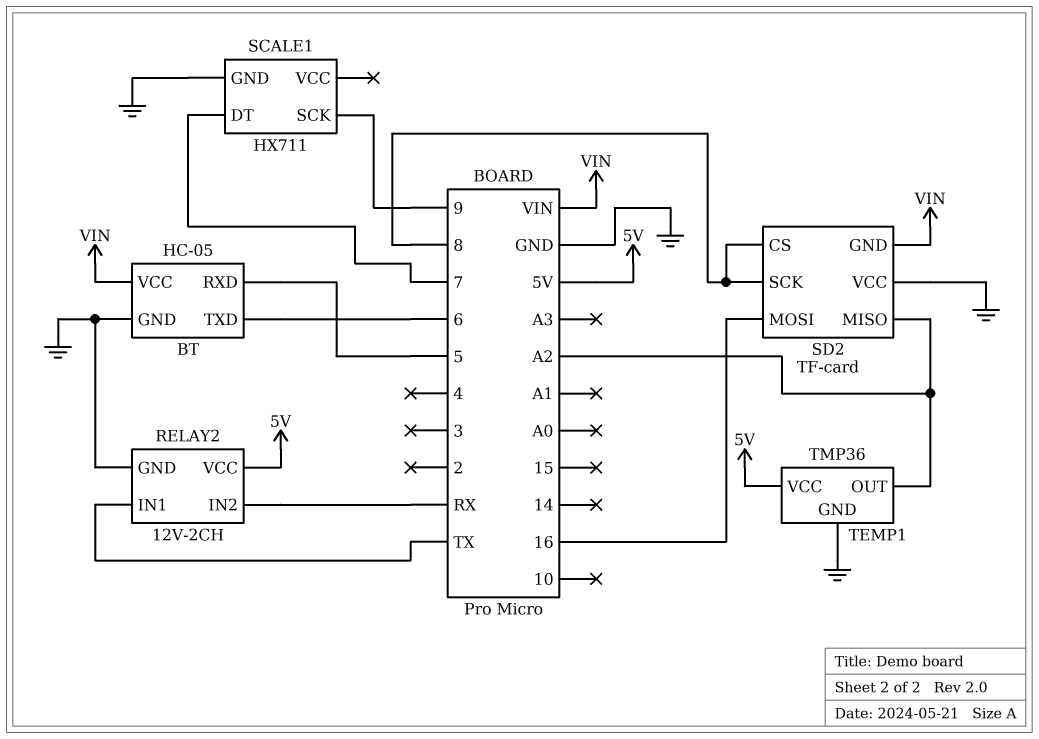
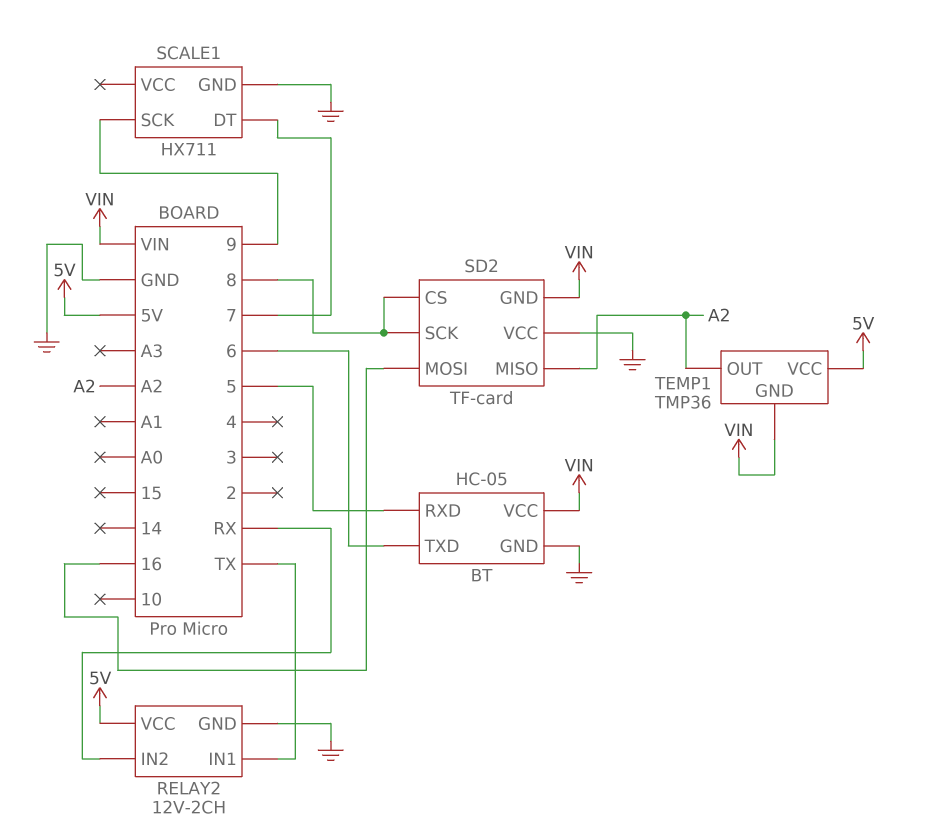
TEMP1 pin GND: GND -> VIN

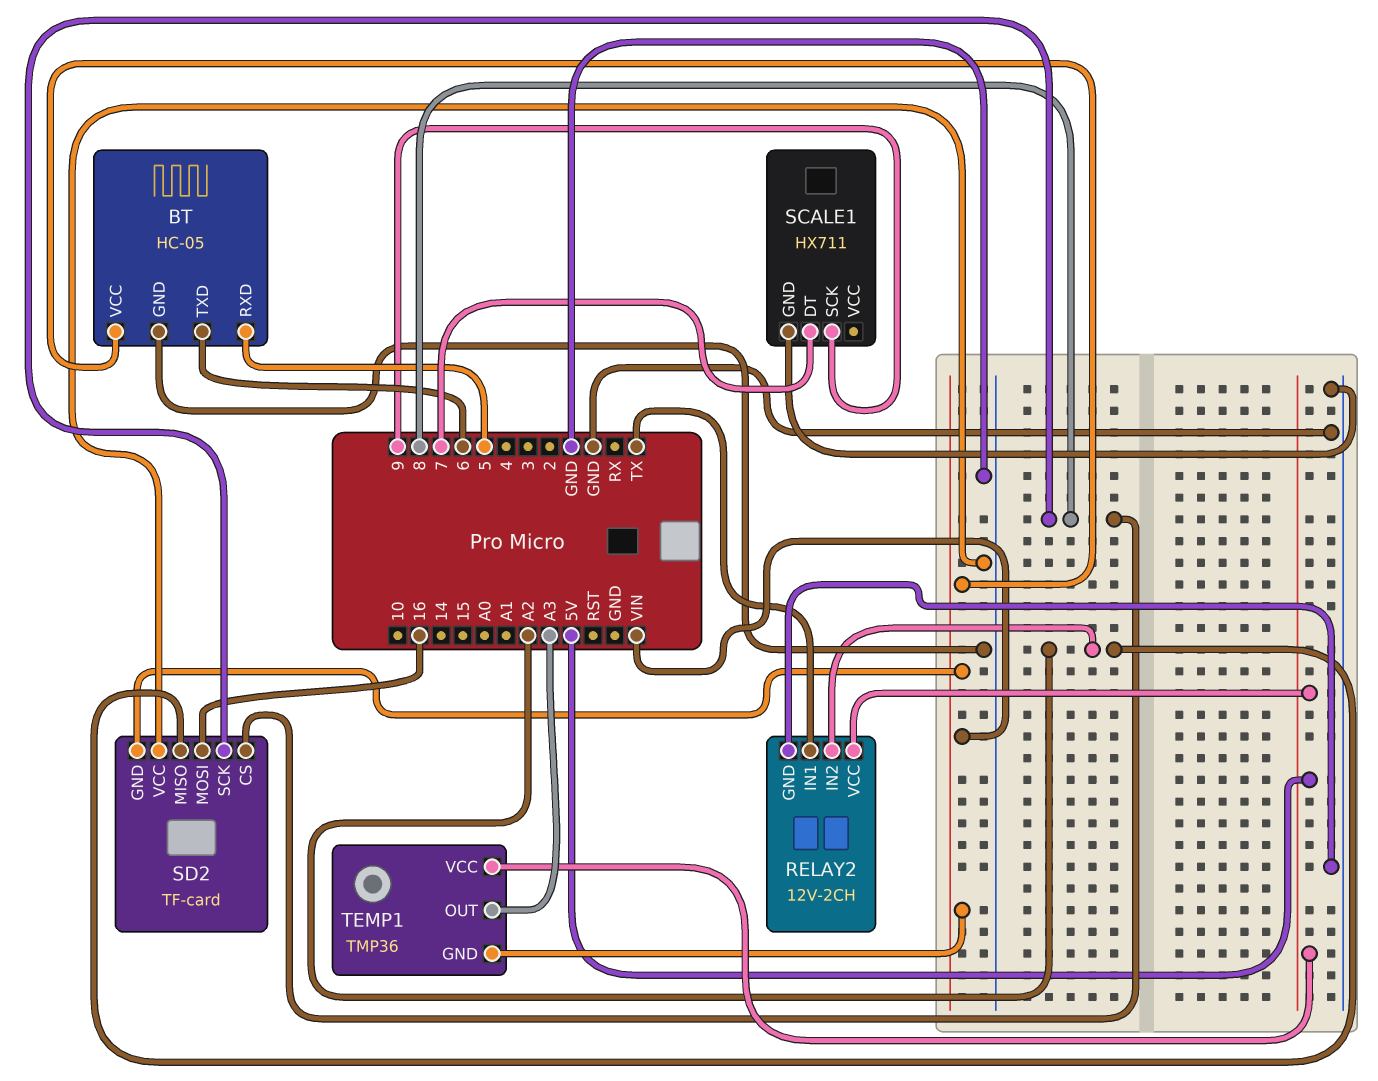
RELAY2 pin IN2: RX -> A2
TEMP1 pin OUT: A2 -> A3

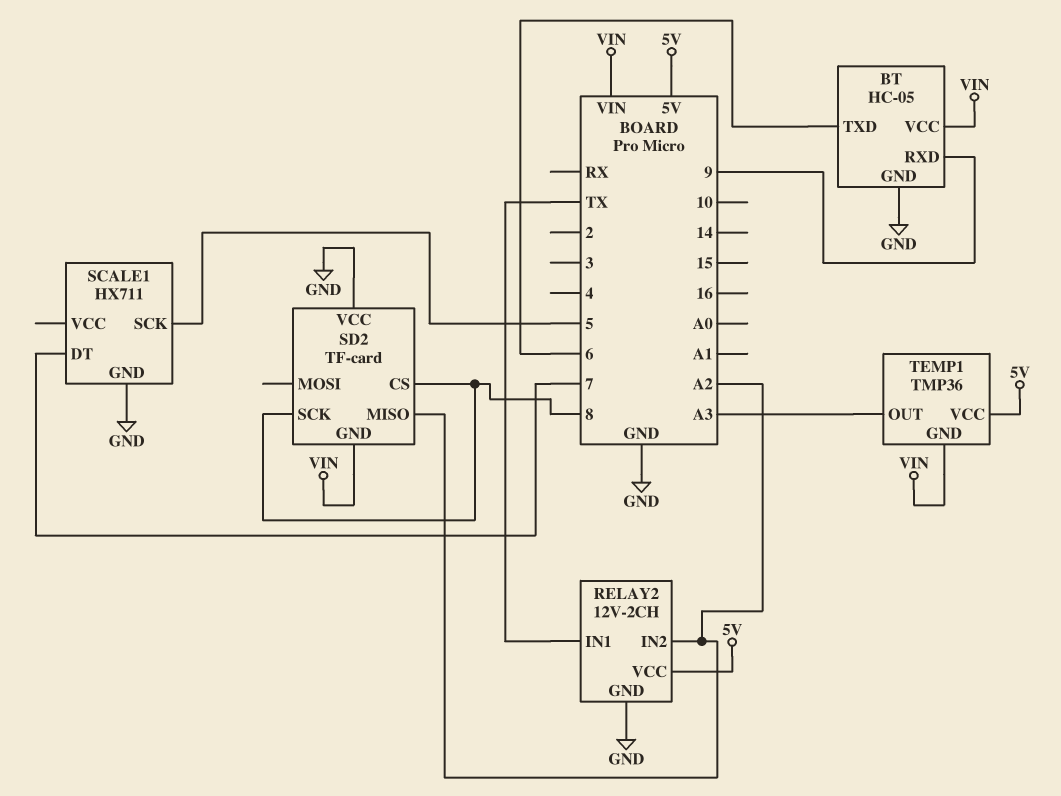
BT pin RXD: 5 -> 9
SCALE1 pin SCK: 9 -> 5
SD2 pin MOSI: 16 -> none

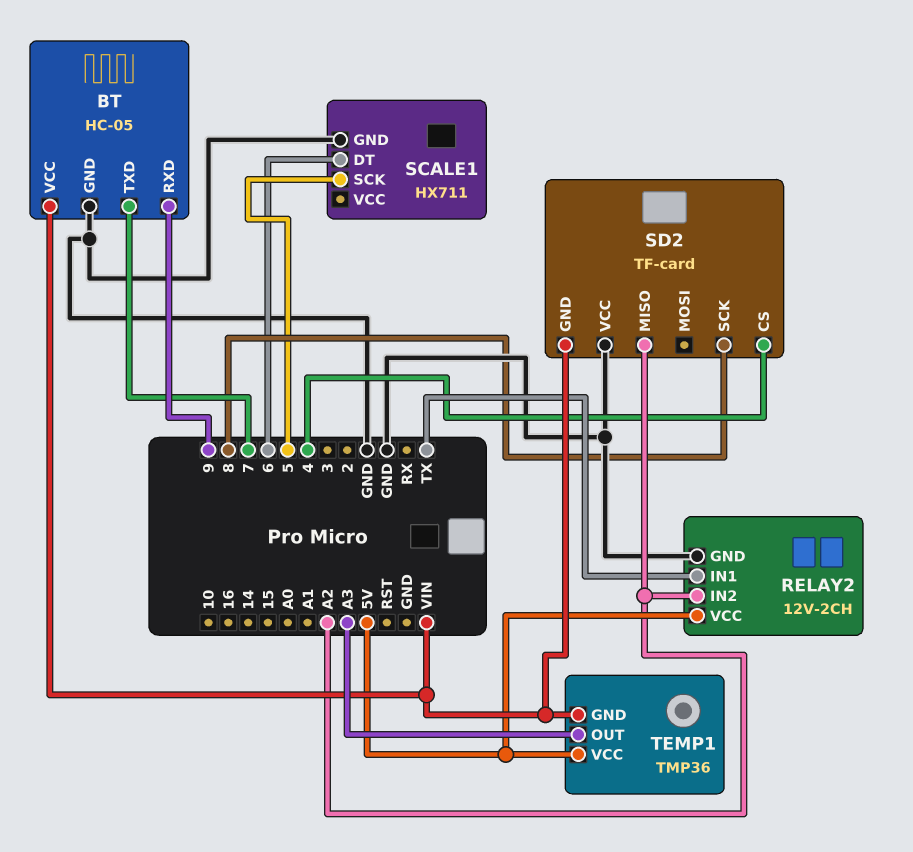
BT pin TXD: 6 -> 7
SCALE1 pin DT: 7 -> 6
SD2 pin CS: 8 -> 4

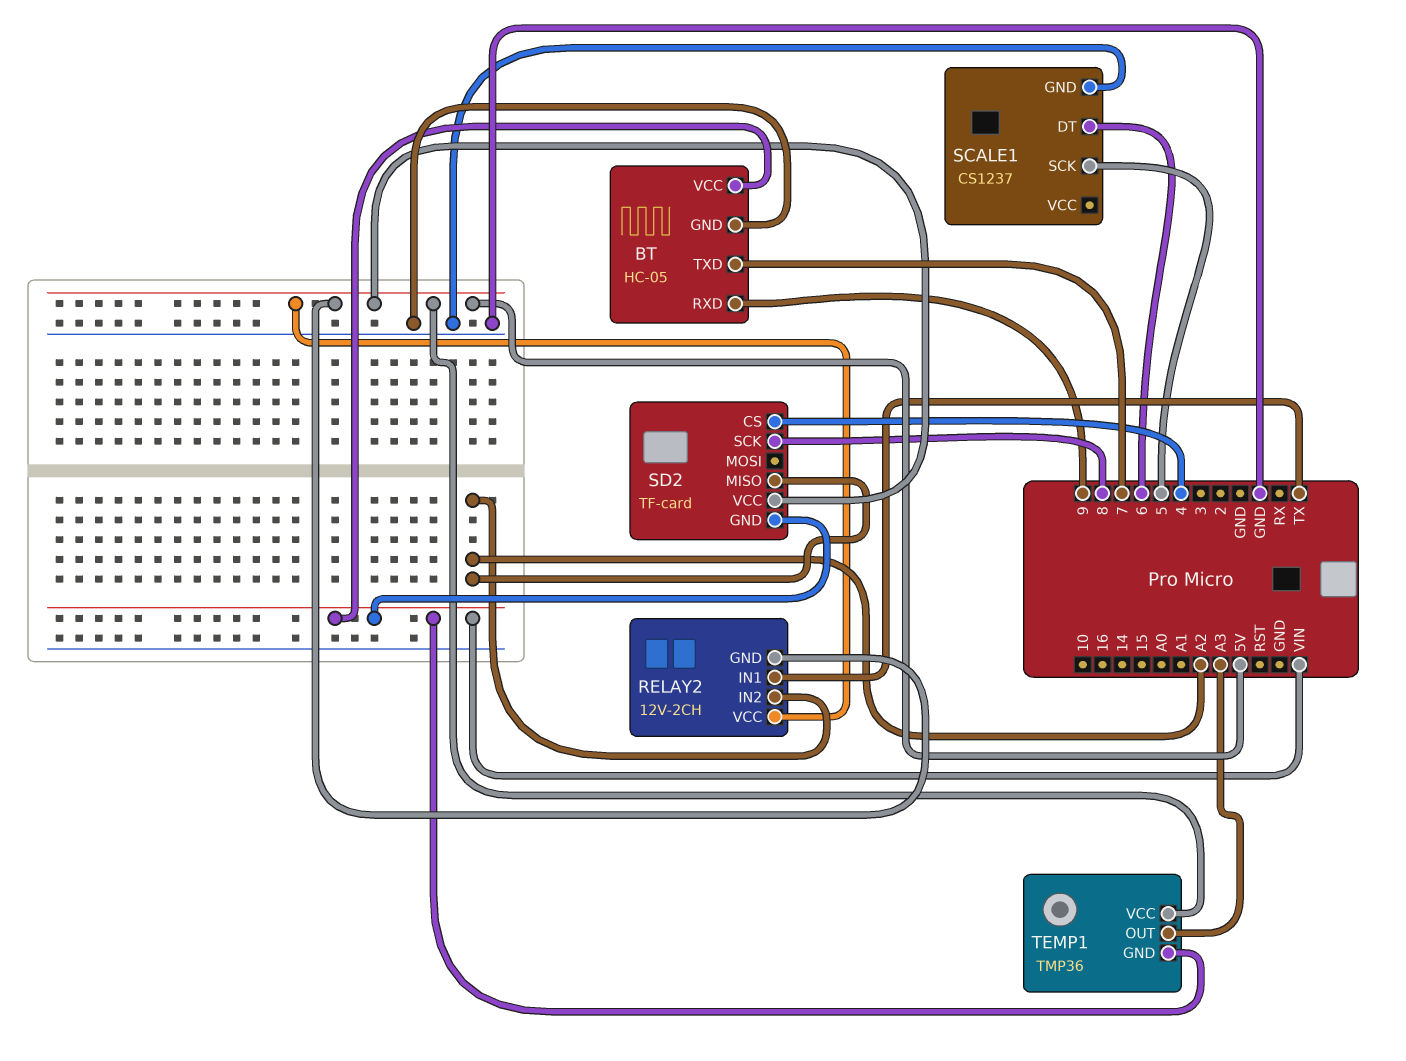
RELAY2 pin GND: GND -> 5V
SCALE1: HX711 -> CS1237
SD2 pin VCC: GND -> 5V

